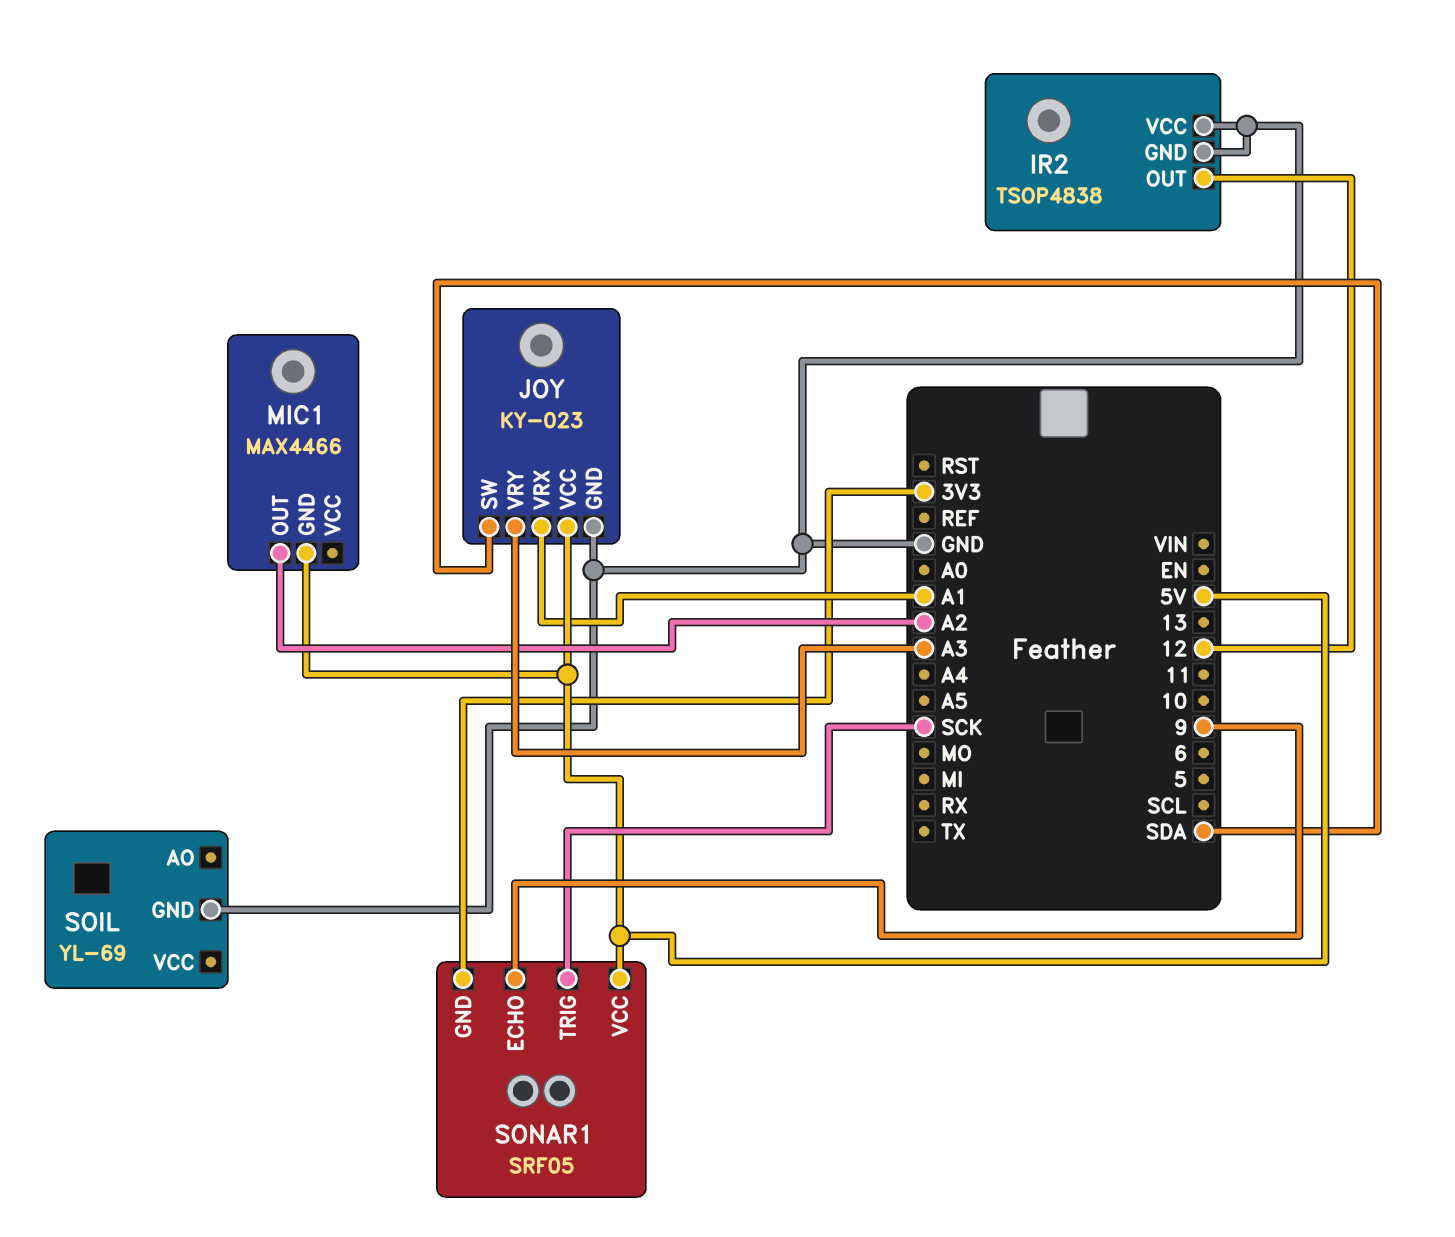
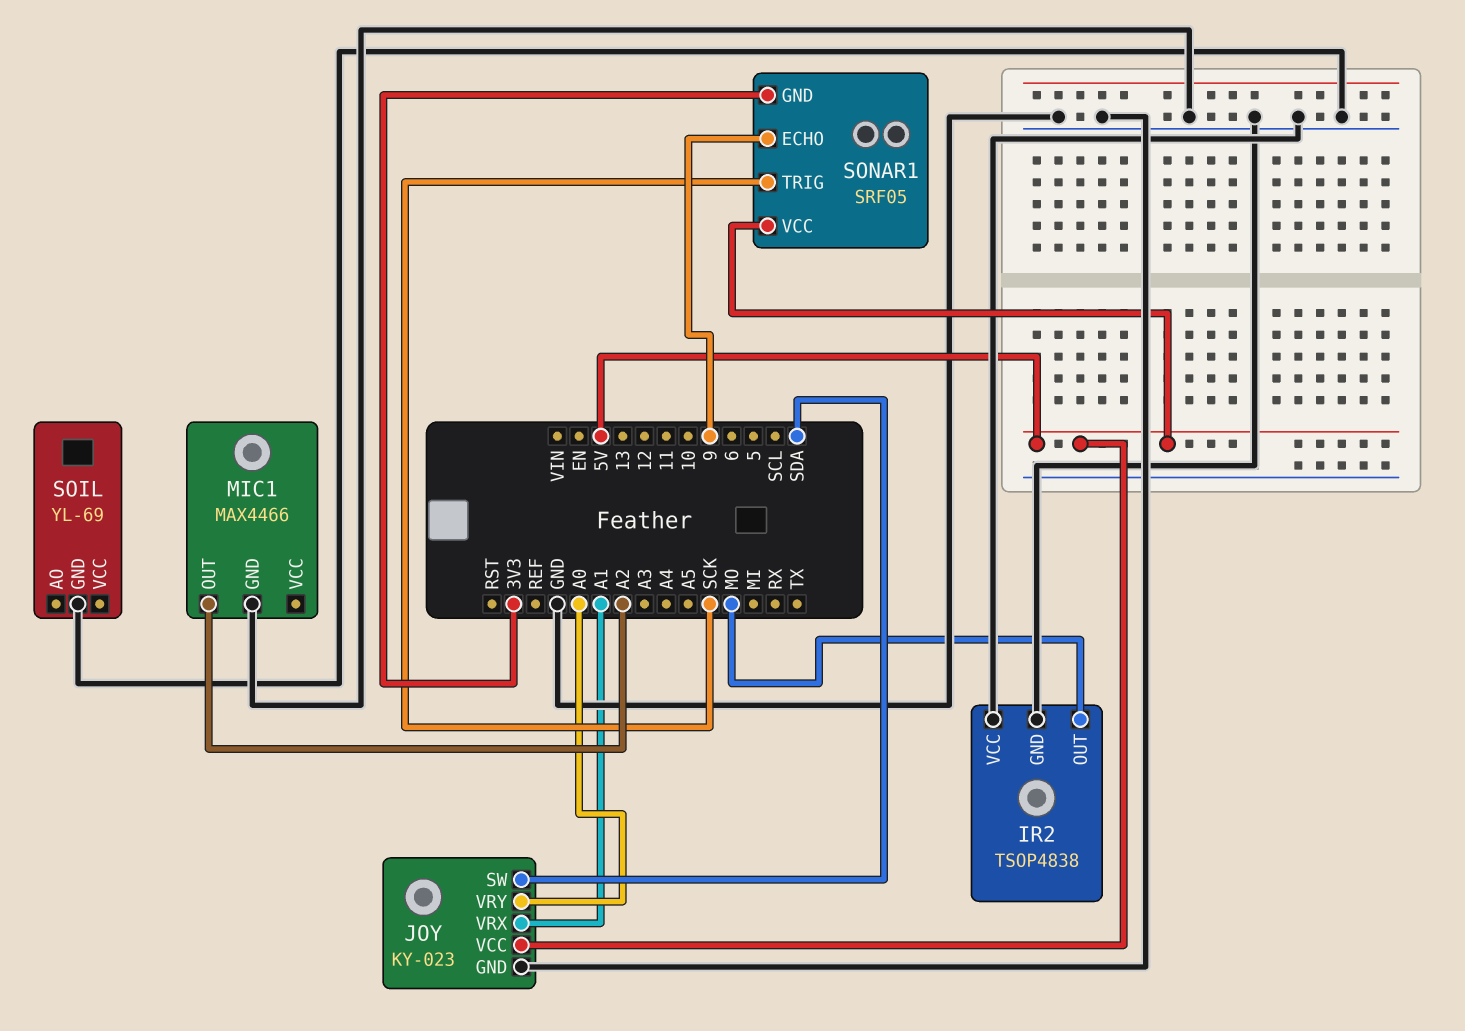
IR2 pin OUT: 12 -> MO
JOY pin VRY: A3 -> A0
MIC1 pin GND: 5V -> GND

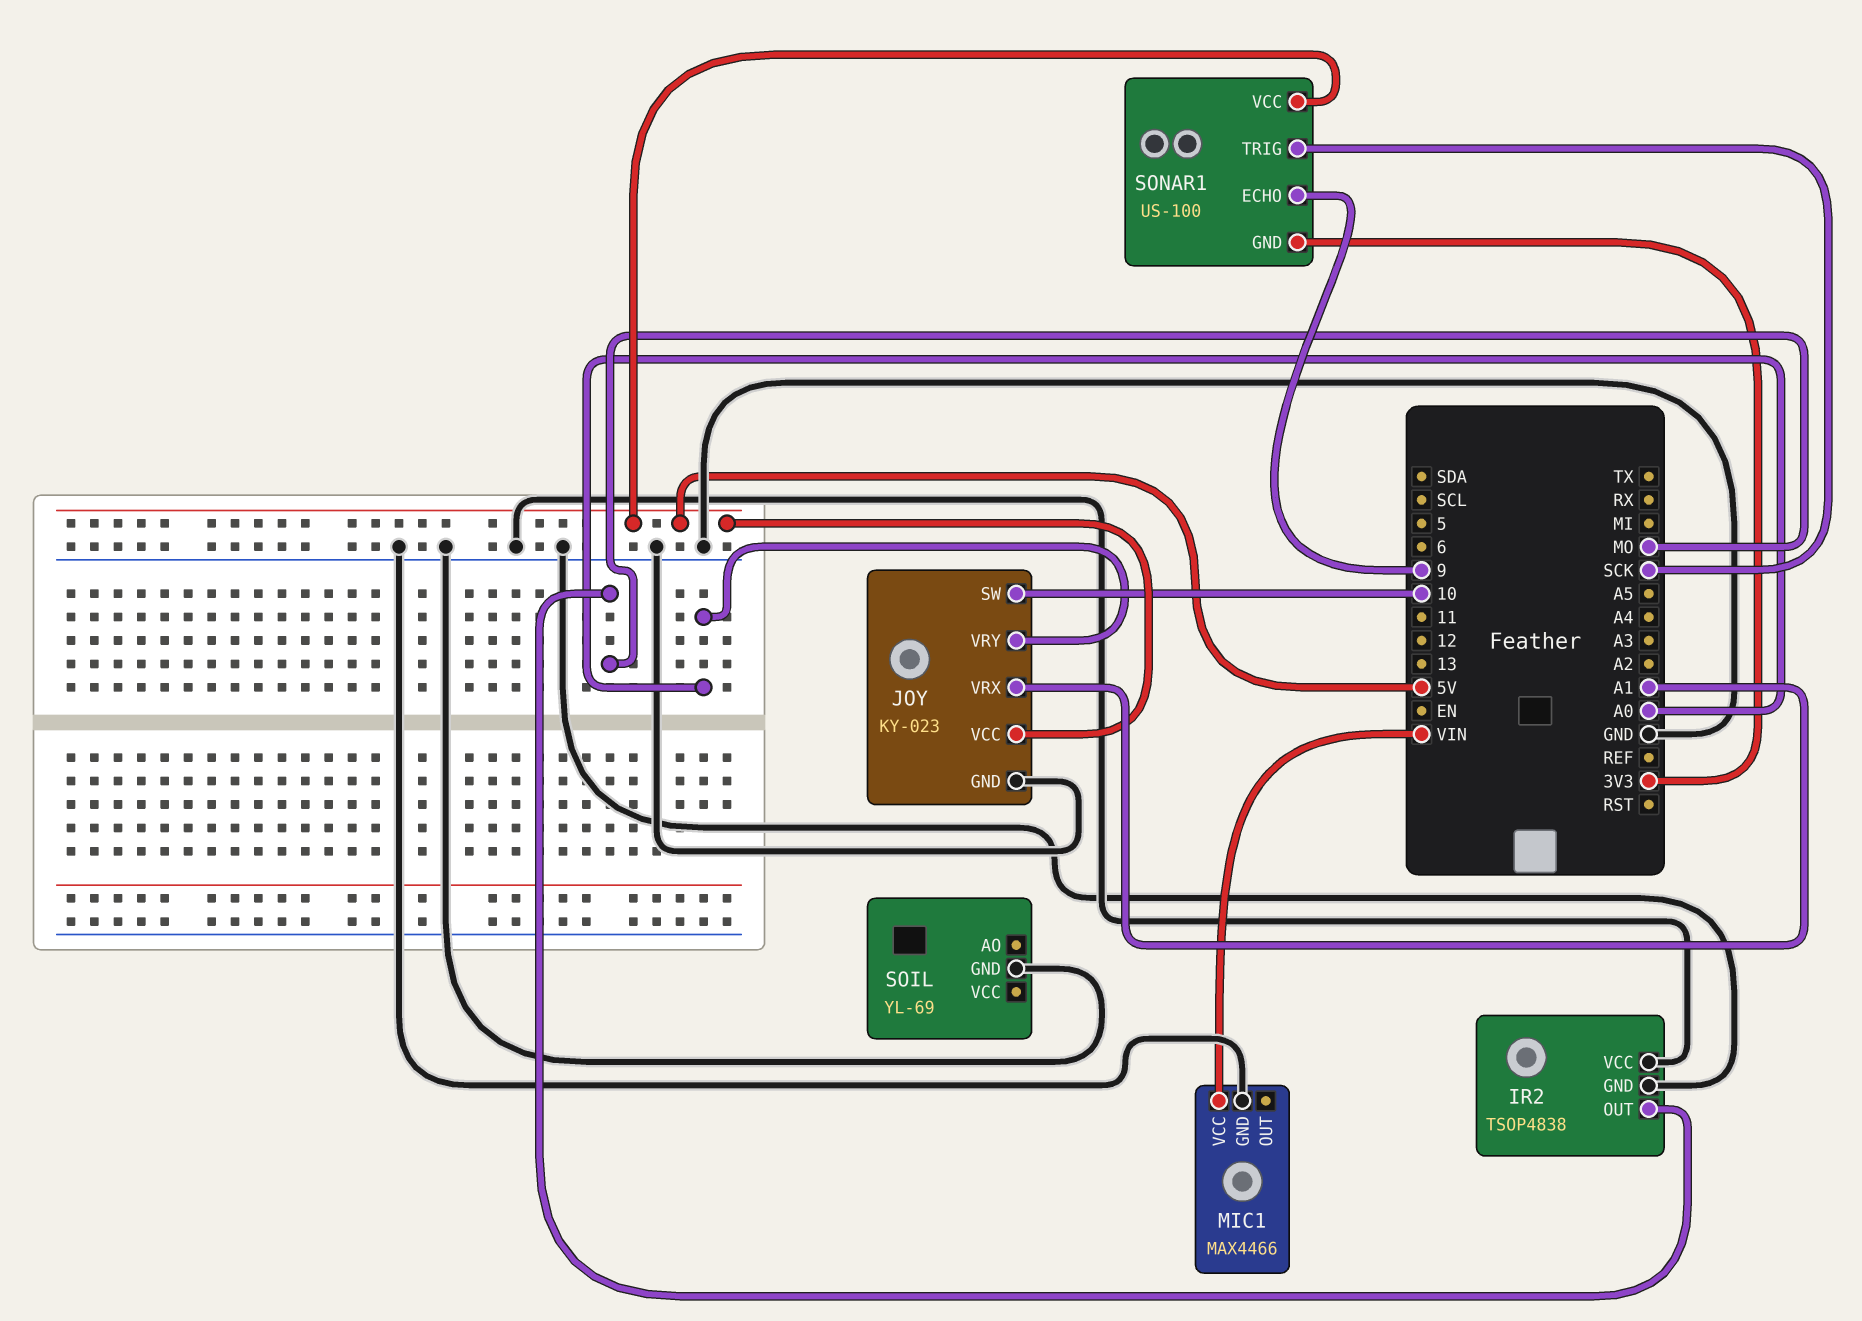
JOY pin SW: SDA -> 10
MIC1 pin OUT: A2 -> none
MIC1 pin VCC: none -> VIN
SONAR1: SRF05 -> US-100

